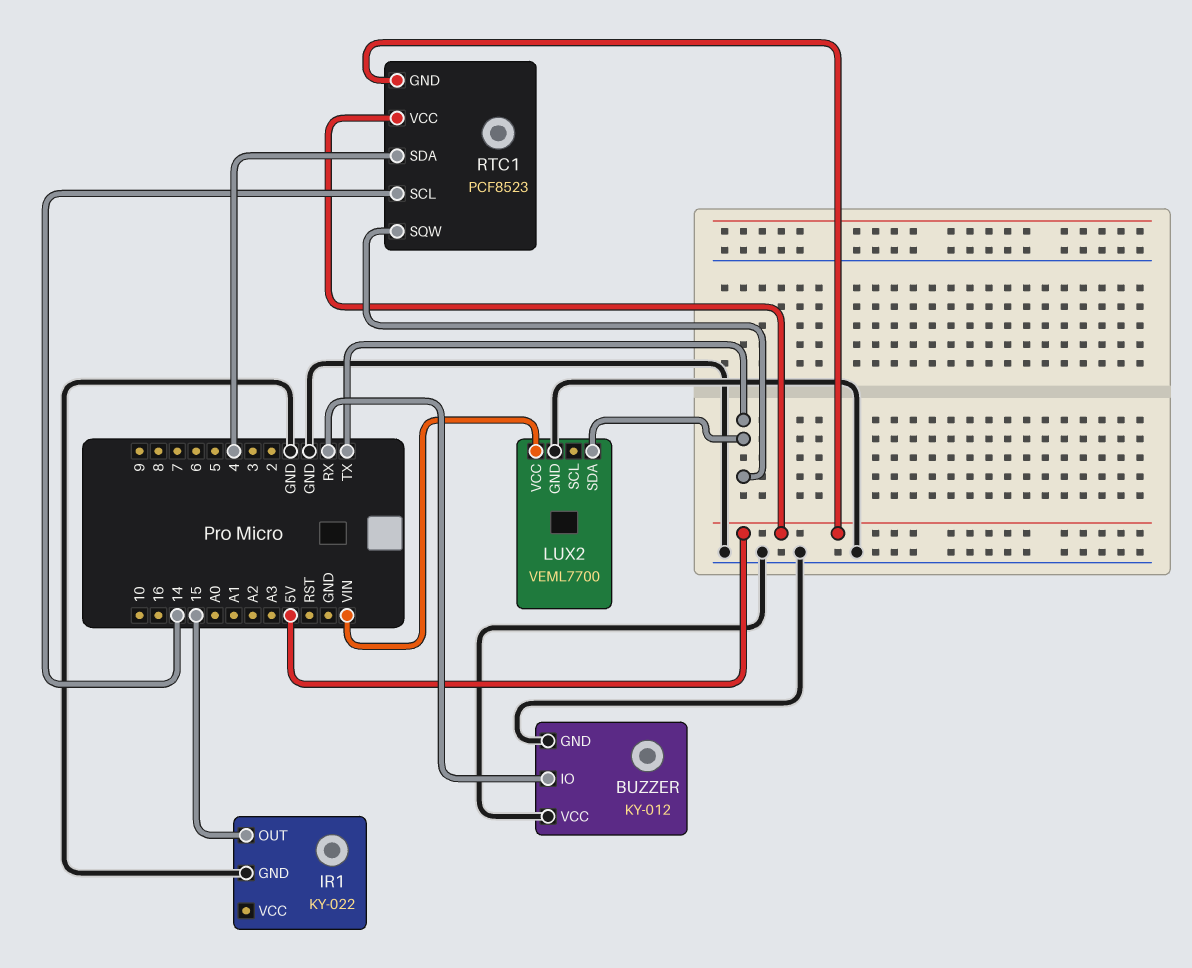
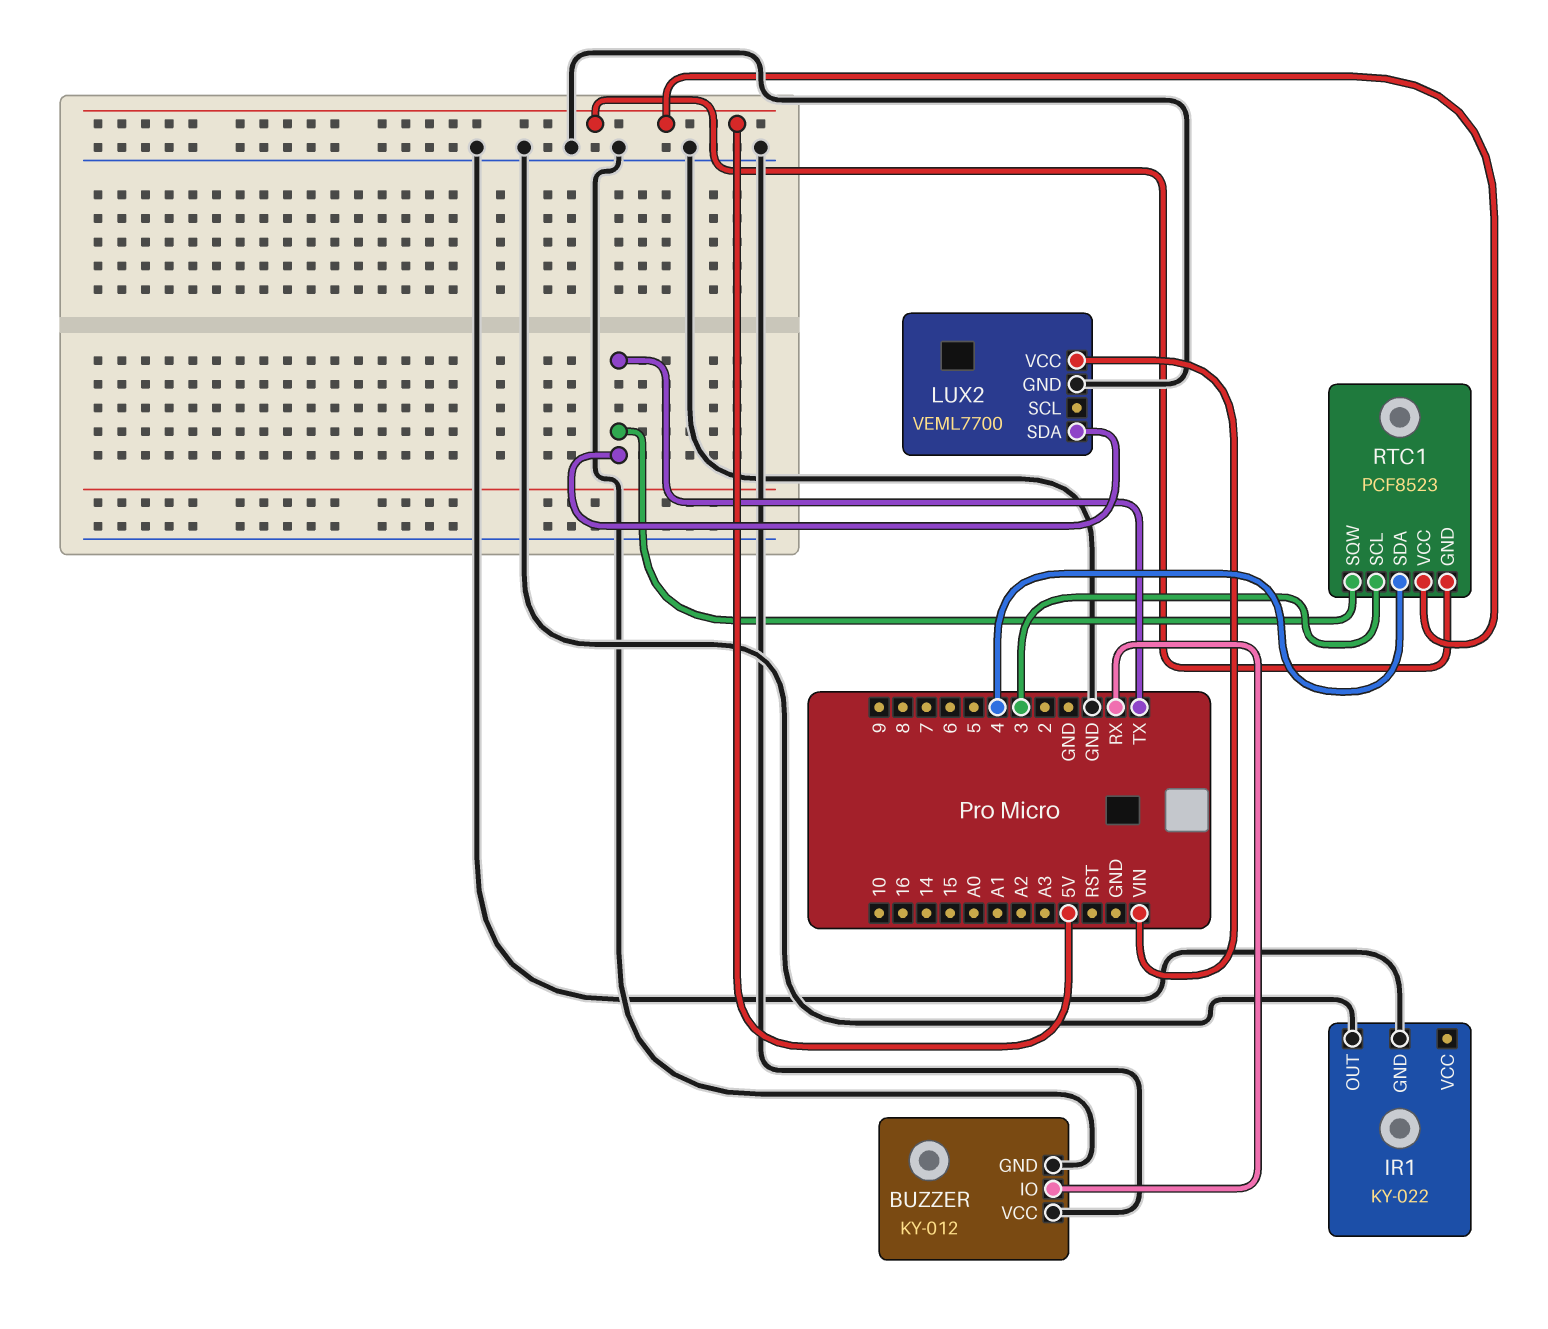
IR1 pin OUT: 15 -> GND
RTC1 pin SCL: 14 -> 3

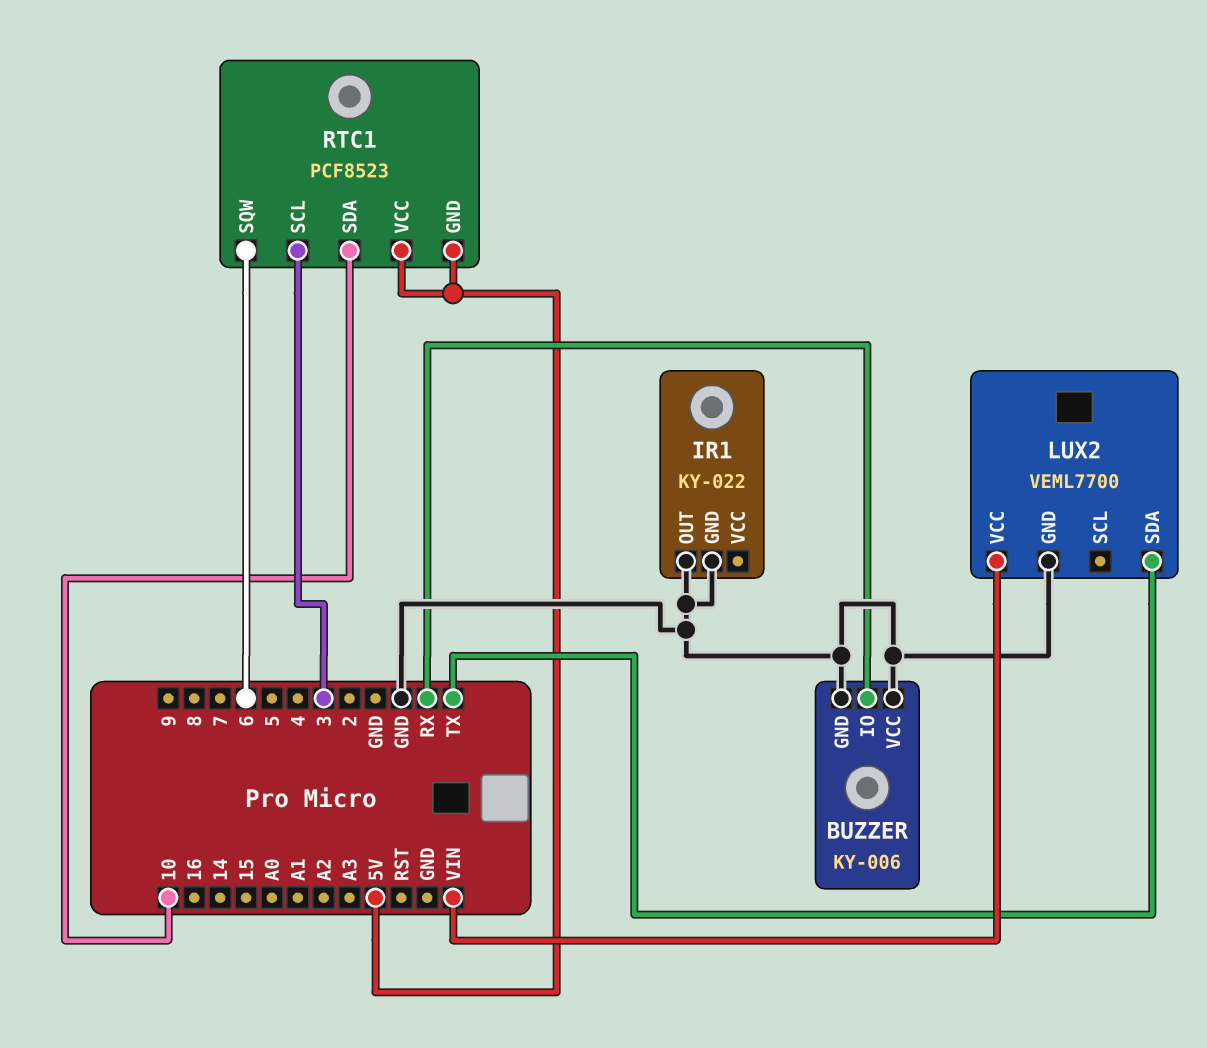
BUZZER: KY-012 -> KY-006
RTC1 pin SDA: 4 -> 10
RTC1 pin SQW: TX -> 6

